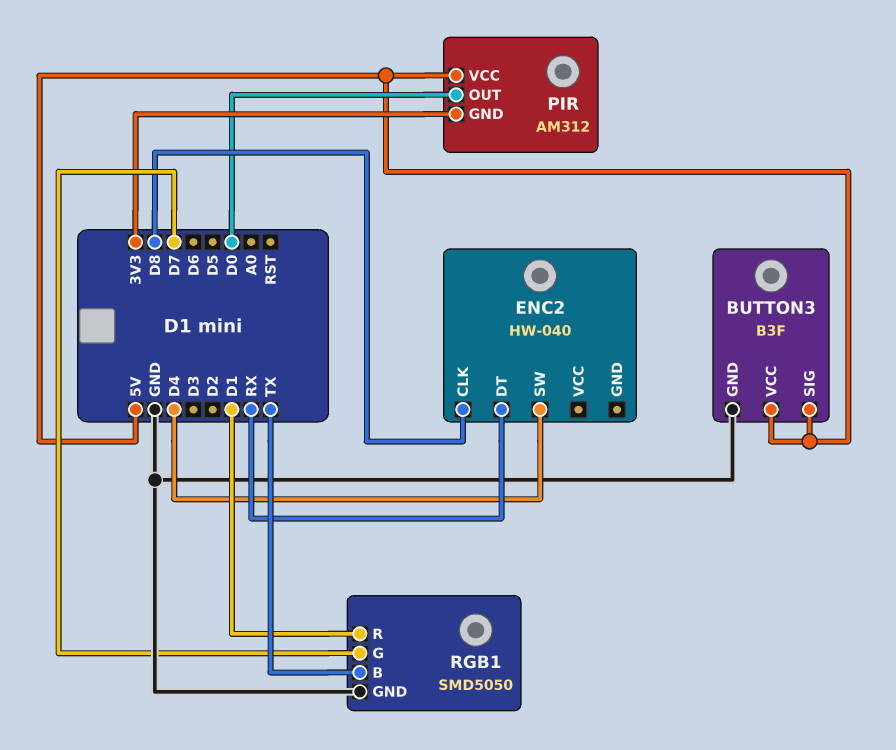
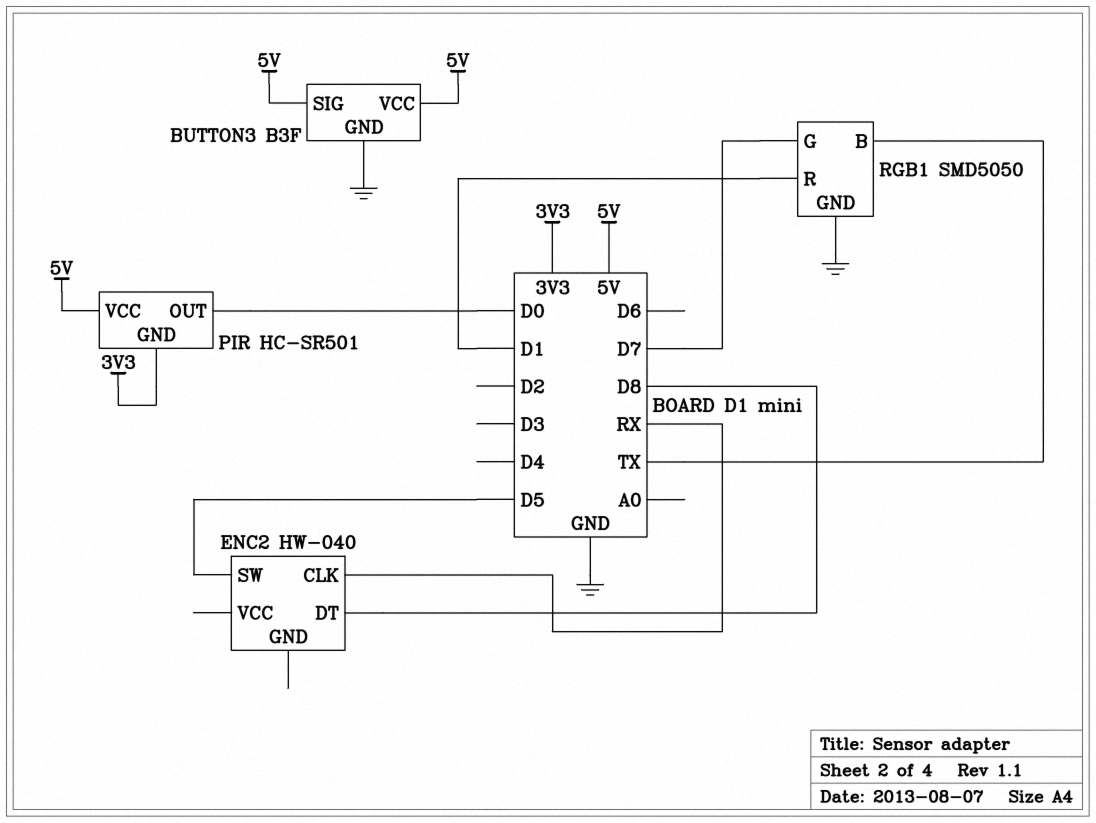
ENC2 pin CLK: D8 -> RX
ENC2 pin DT: RX -> D8
ENC2 pin SW: D4 -> D5
PIR: AM312 -> HC-SR501

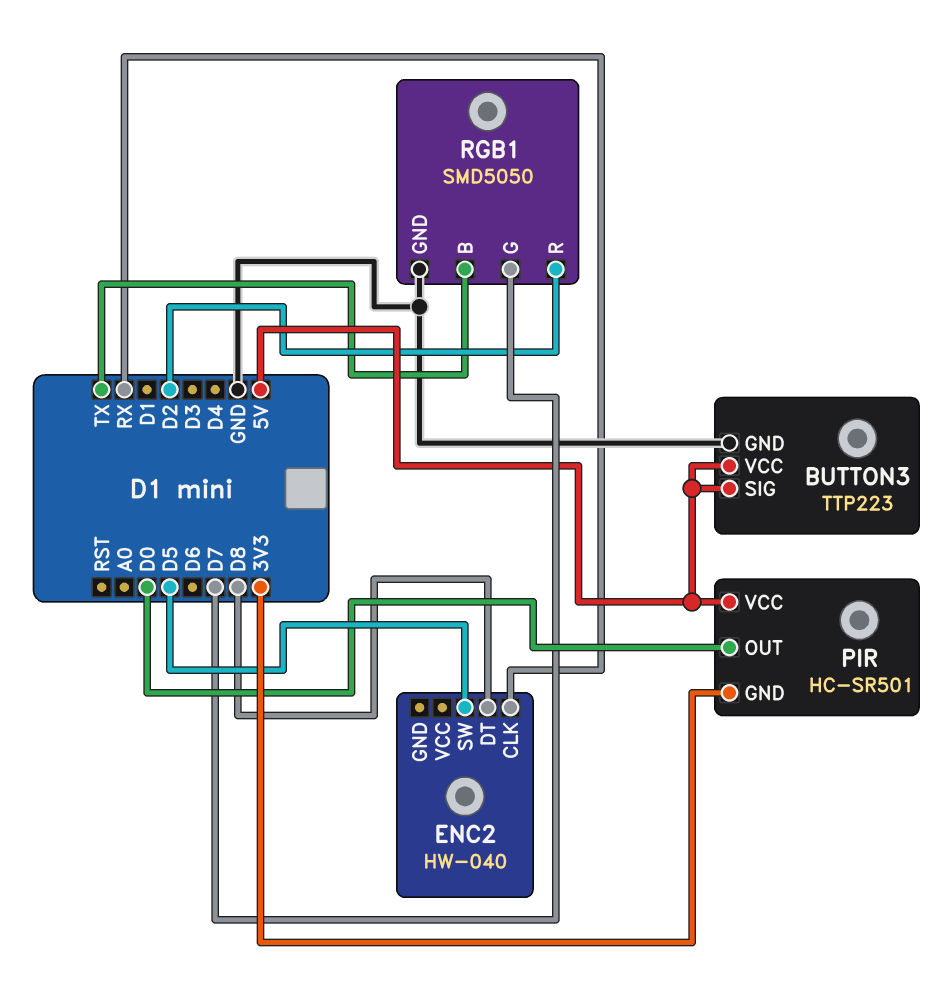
BUTTON3: B3F -> TTP223
RGB1 pin R: D1 -> D2

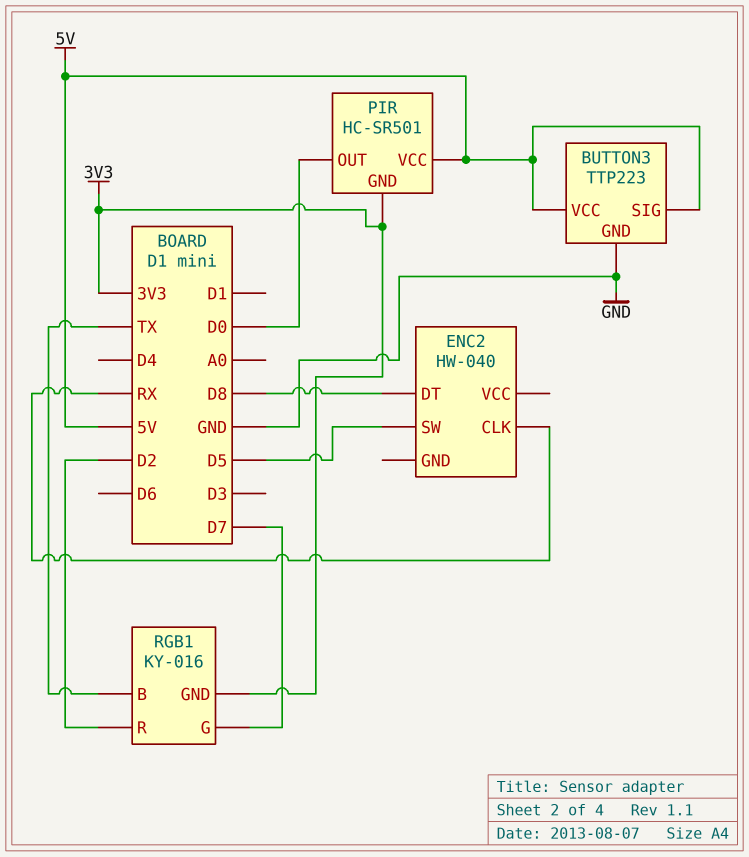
RGB1: SMD5050 -> KY-016
RGB1 pin GND: GND -> 3V3

